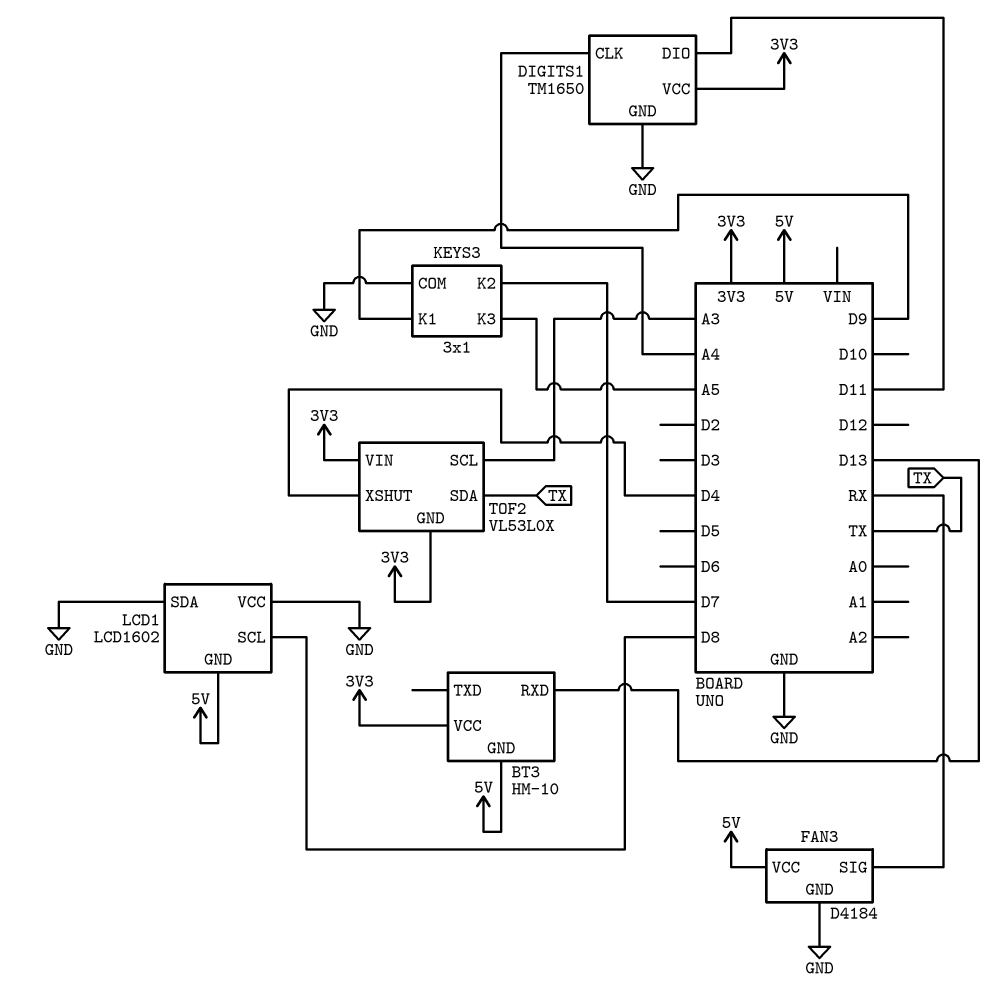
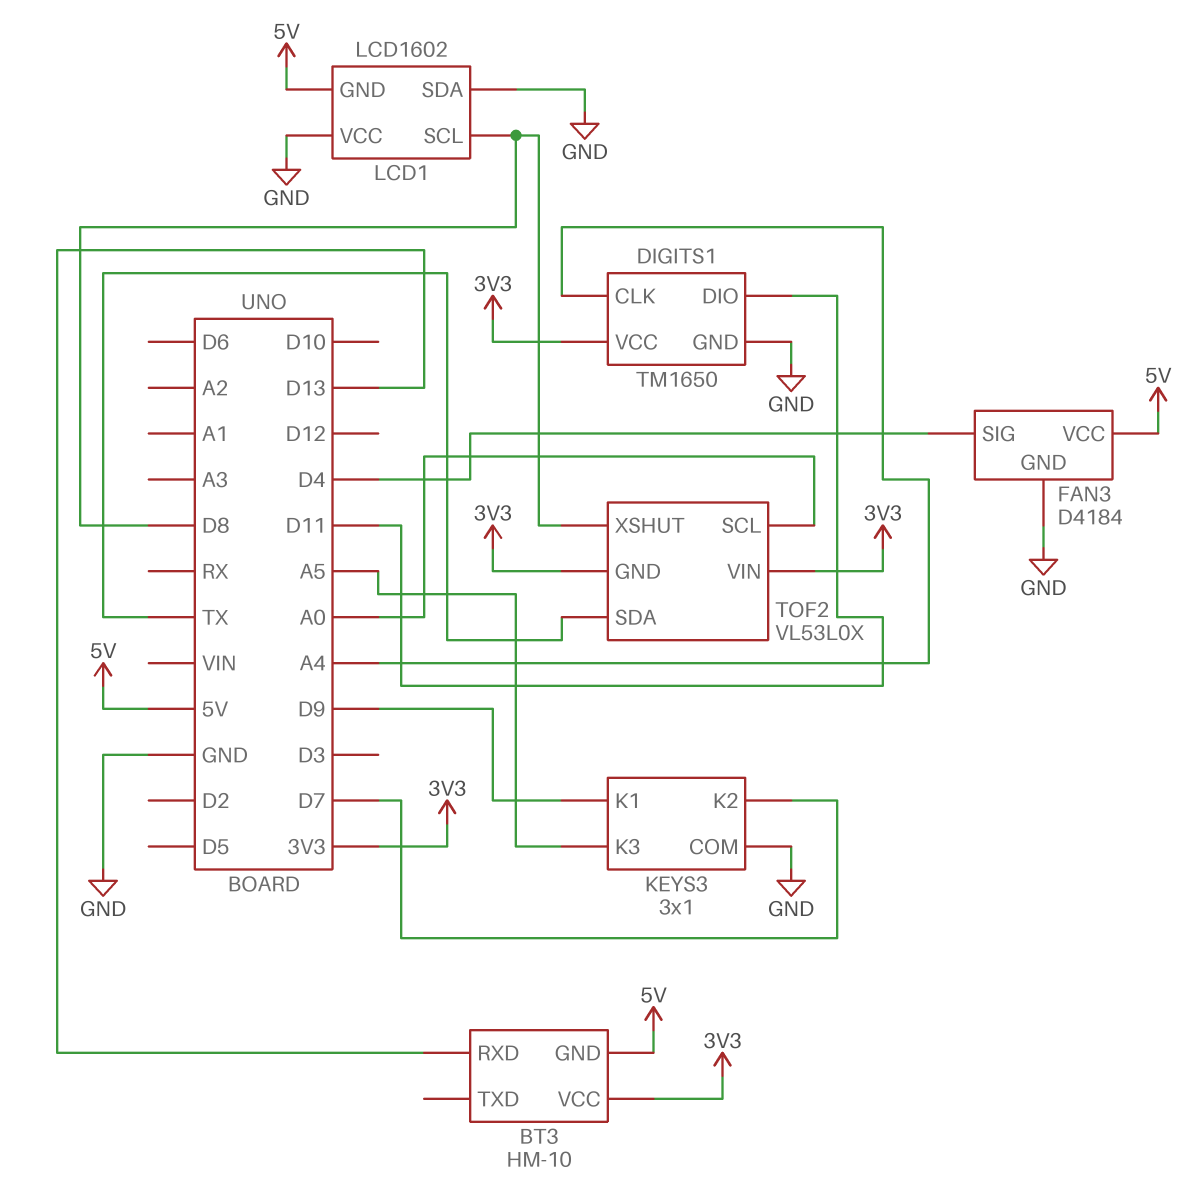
FAN3 pin SIG: RX -> D4
TOF2 pin SCL: A3 -> A0
TOF2 pin XSHUT: D4 -> D8

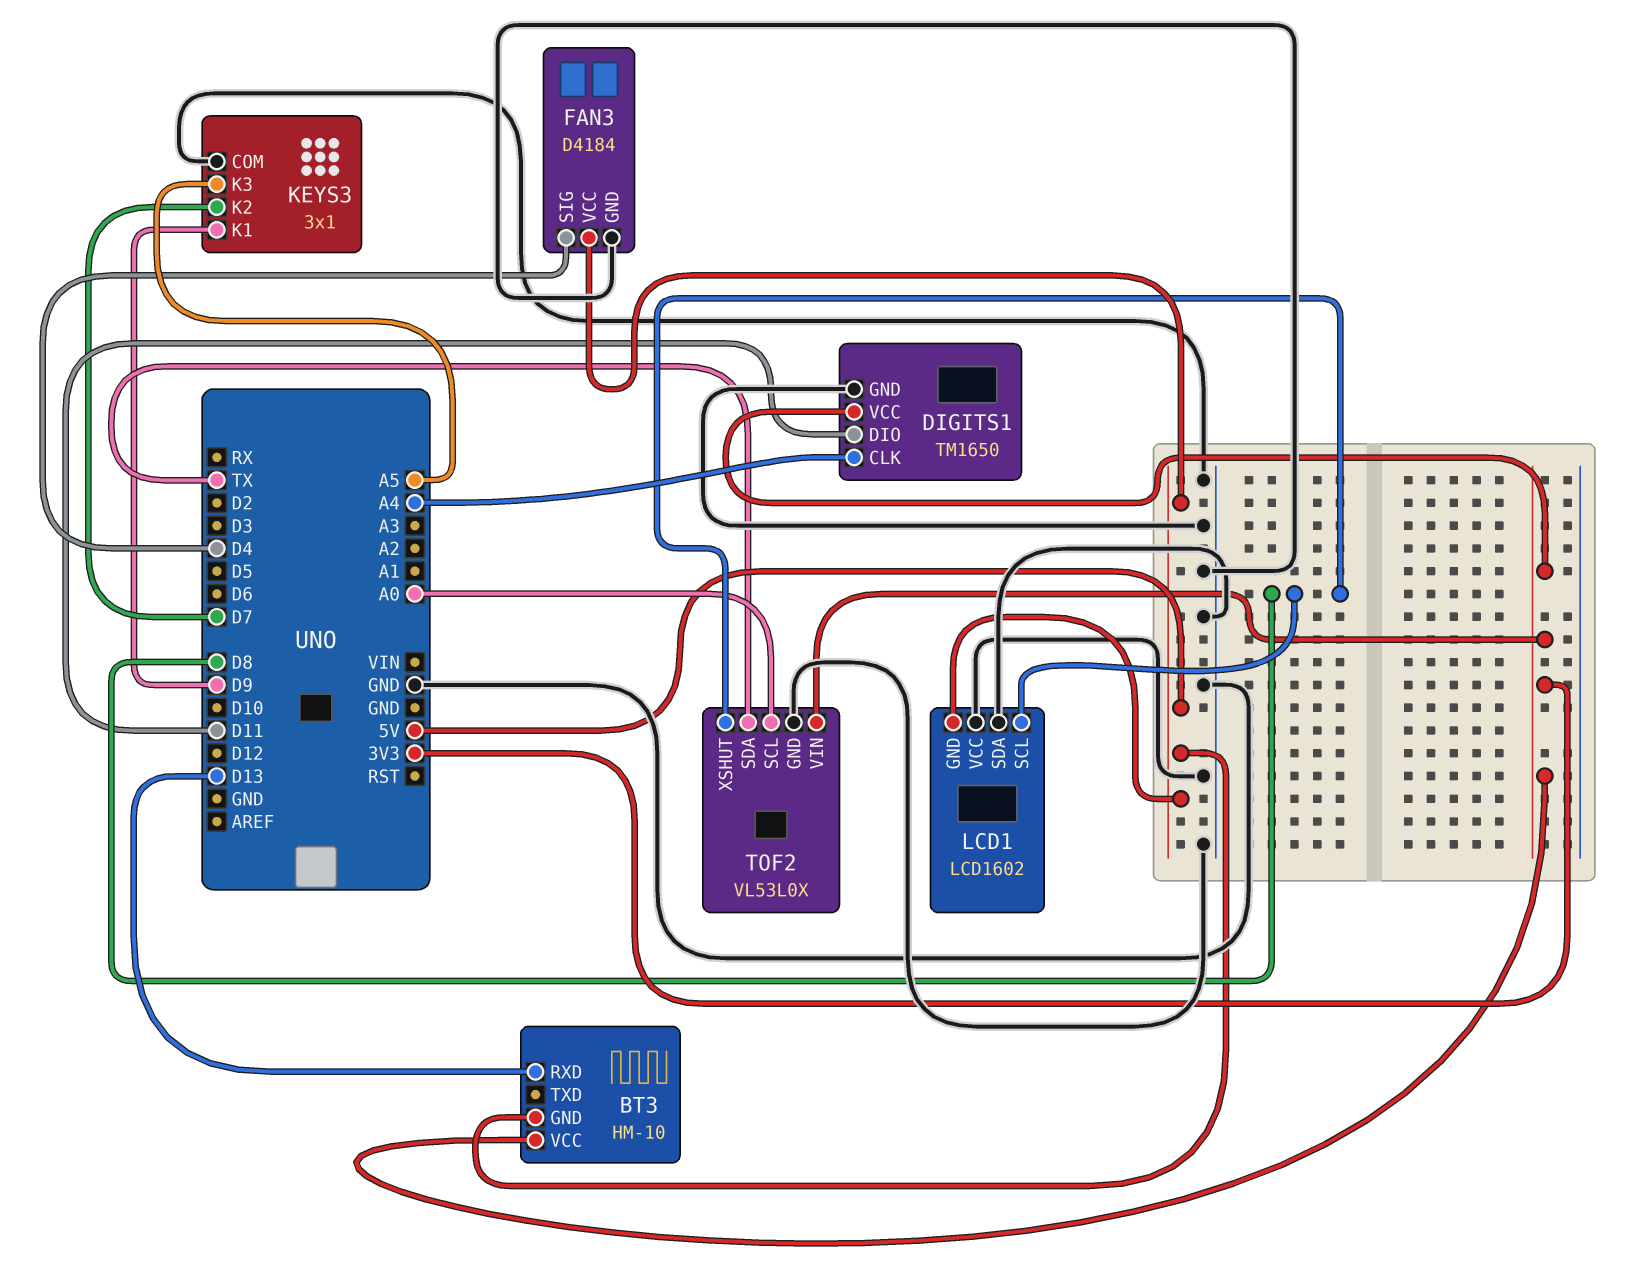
TOF2 pin GND: 3V3 -> GND

